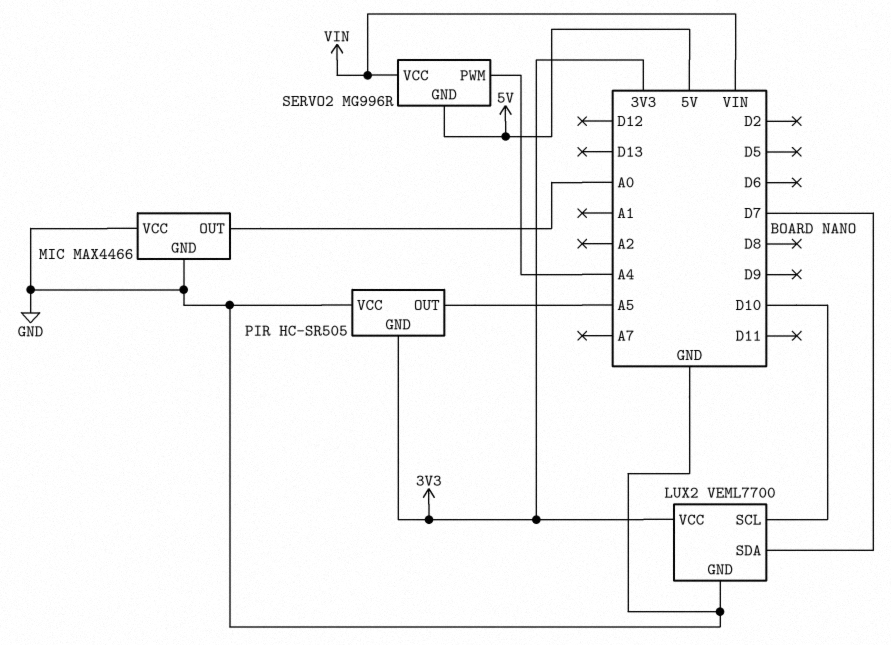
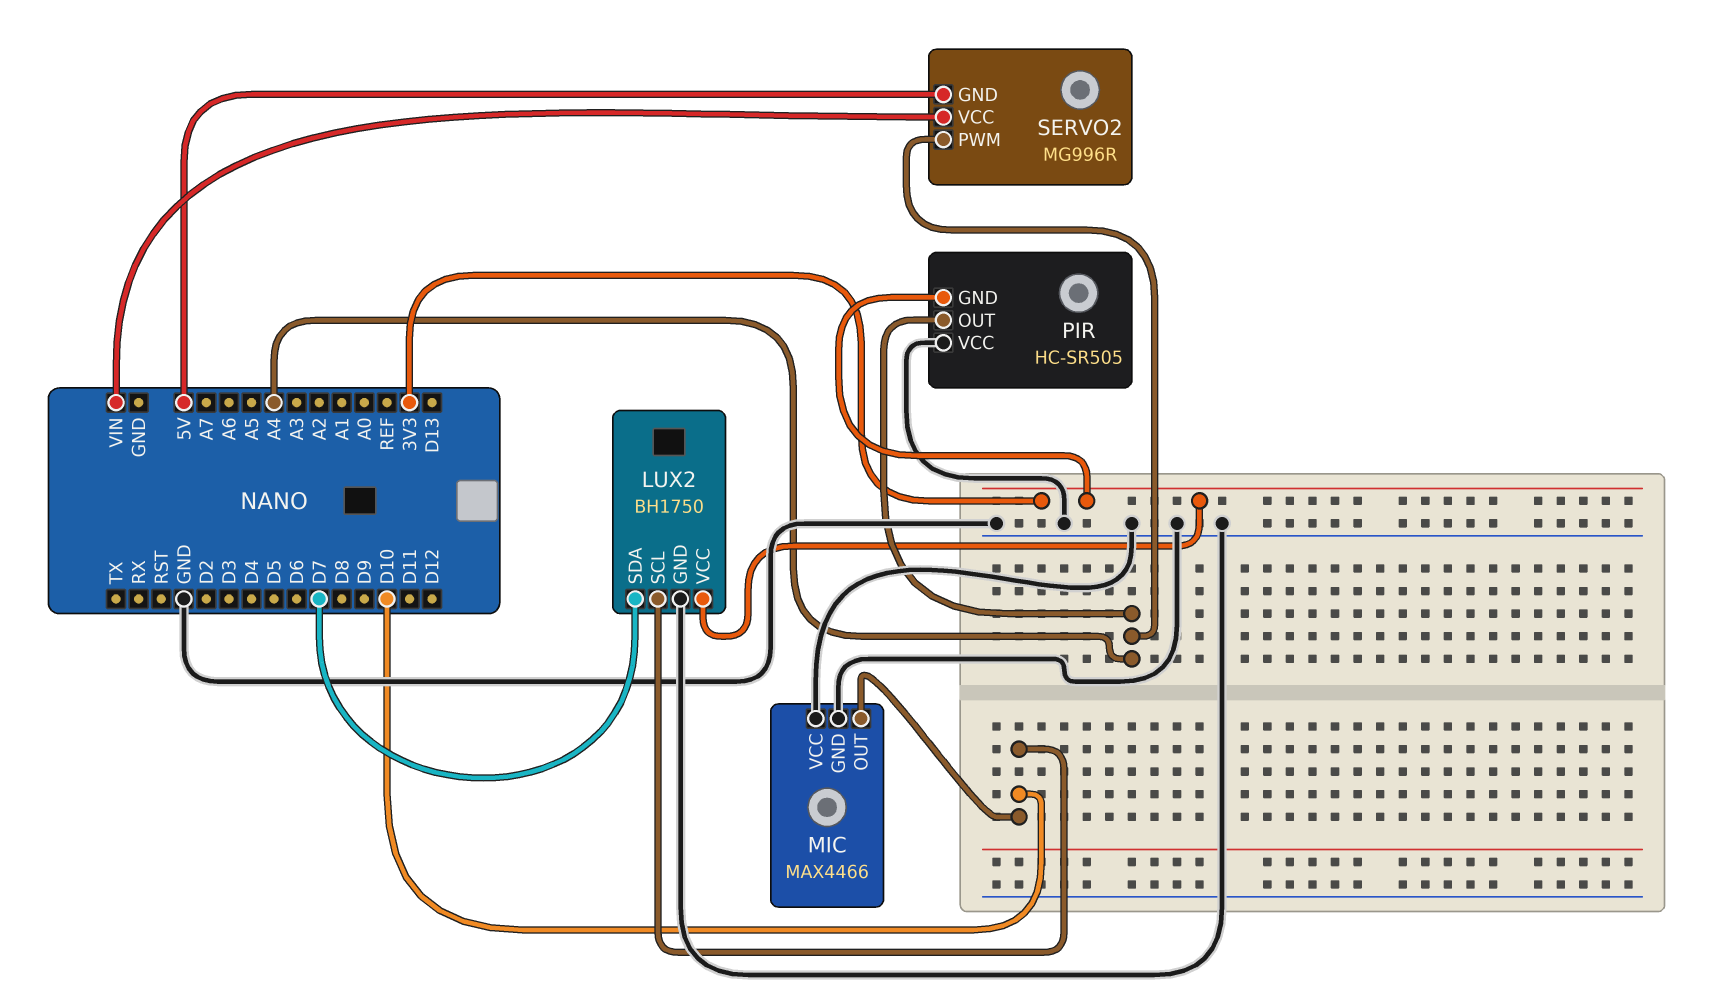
LUX2: VEML7700 -> BH1750
MIC pin OUT: A0 -> D10
PIR pin OUT: A5 -> A4

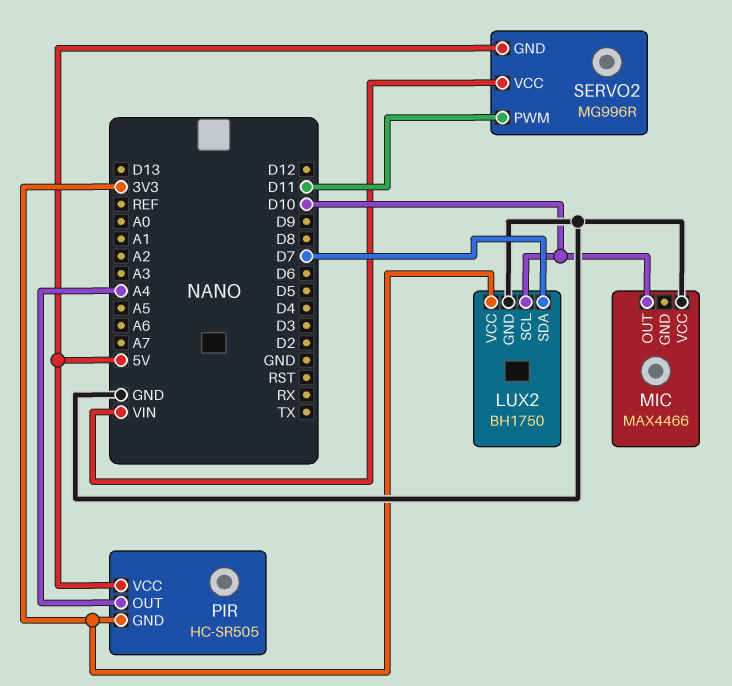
MIC pin GND: GND -> none
PIR pin VCC: GND -> 5V
SERVO2 pin PWM: A4 -> D11

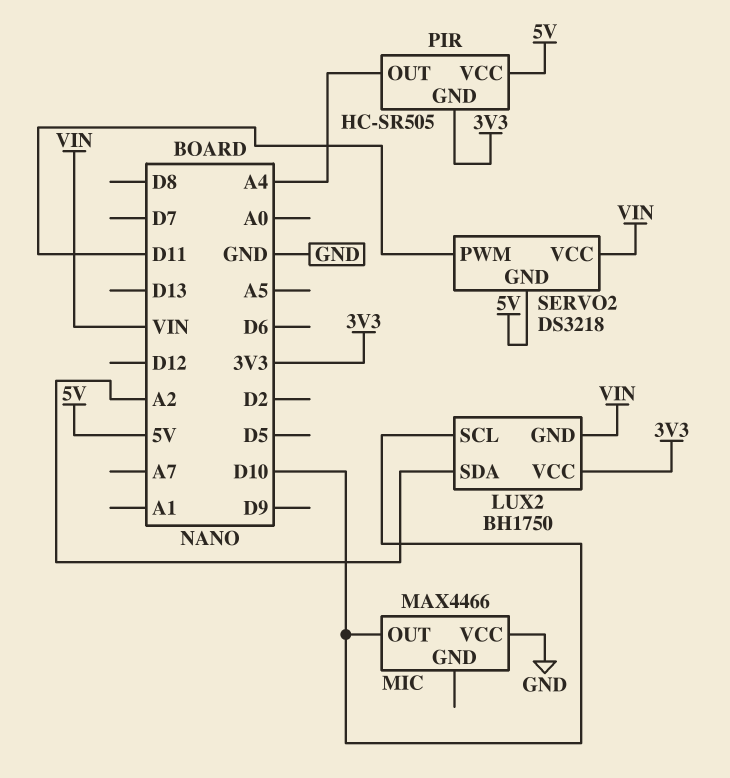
LUX2 pin GND: GND -> VIN
LUX2 pin SDA: D7 -> A2
SERVO2: MG996R -> DS3218

